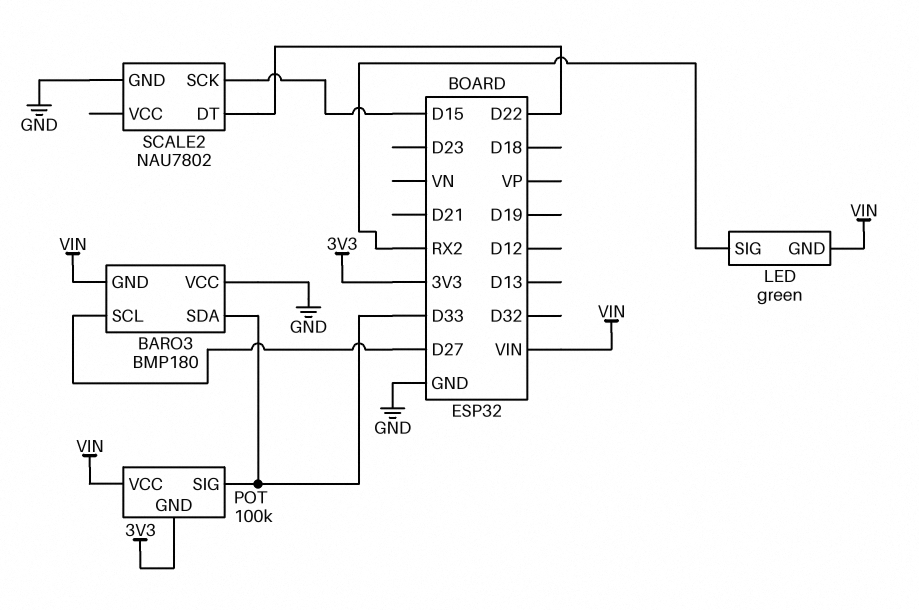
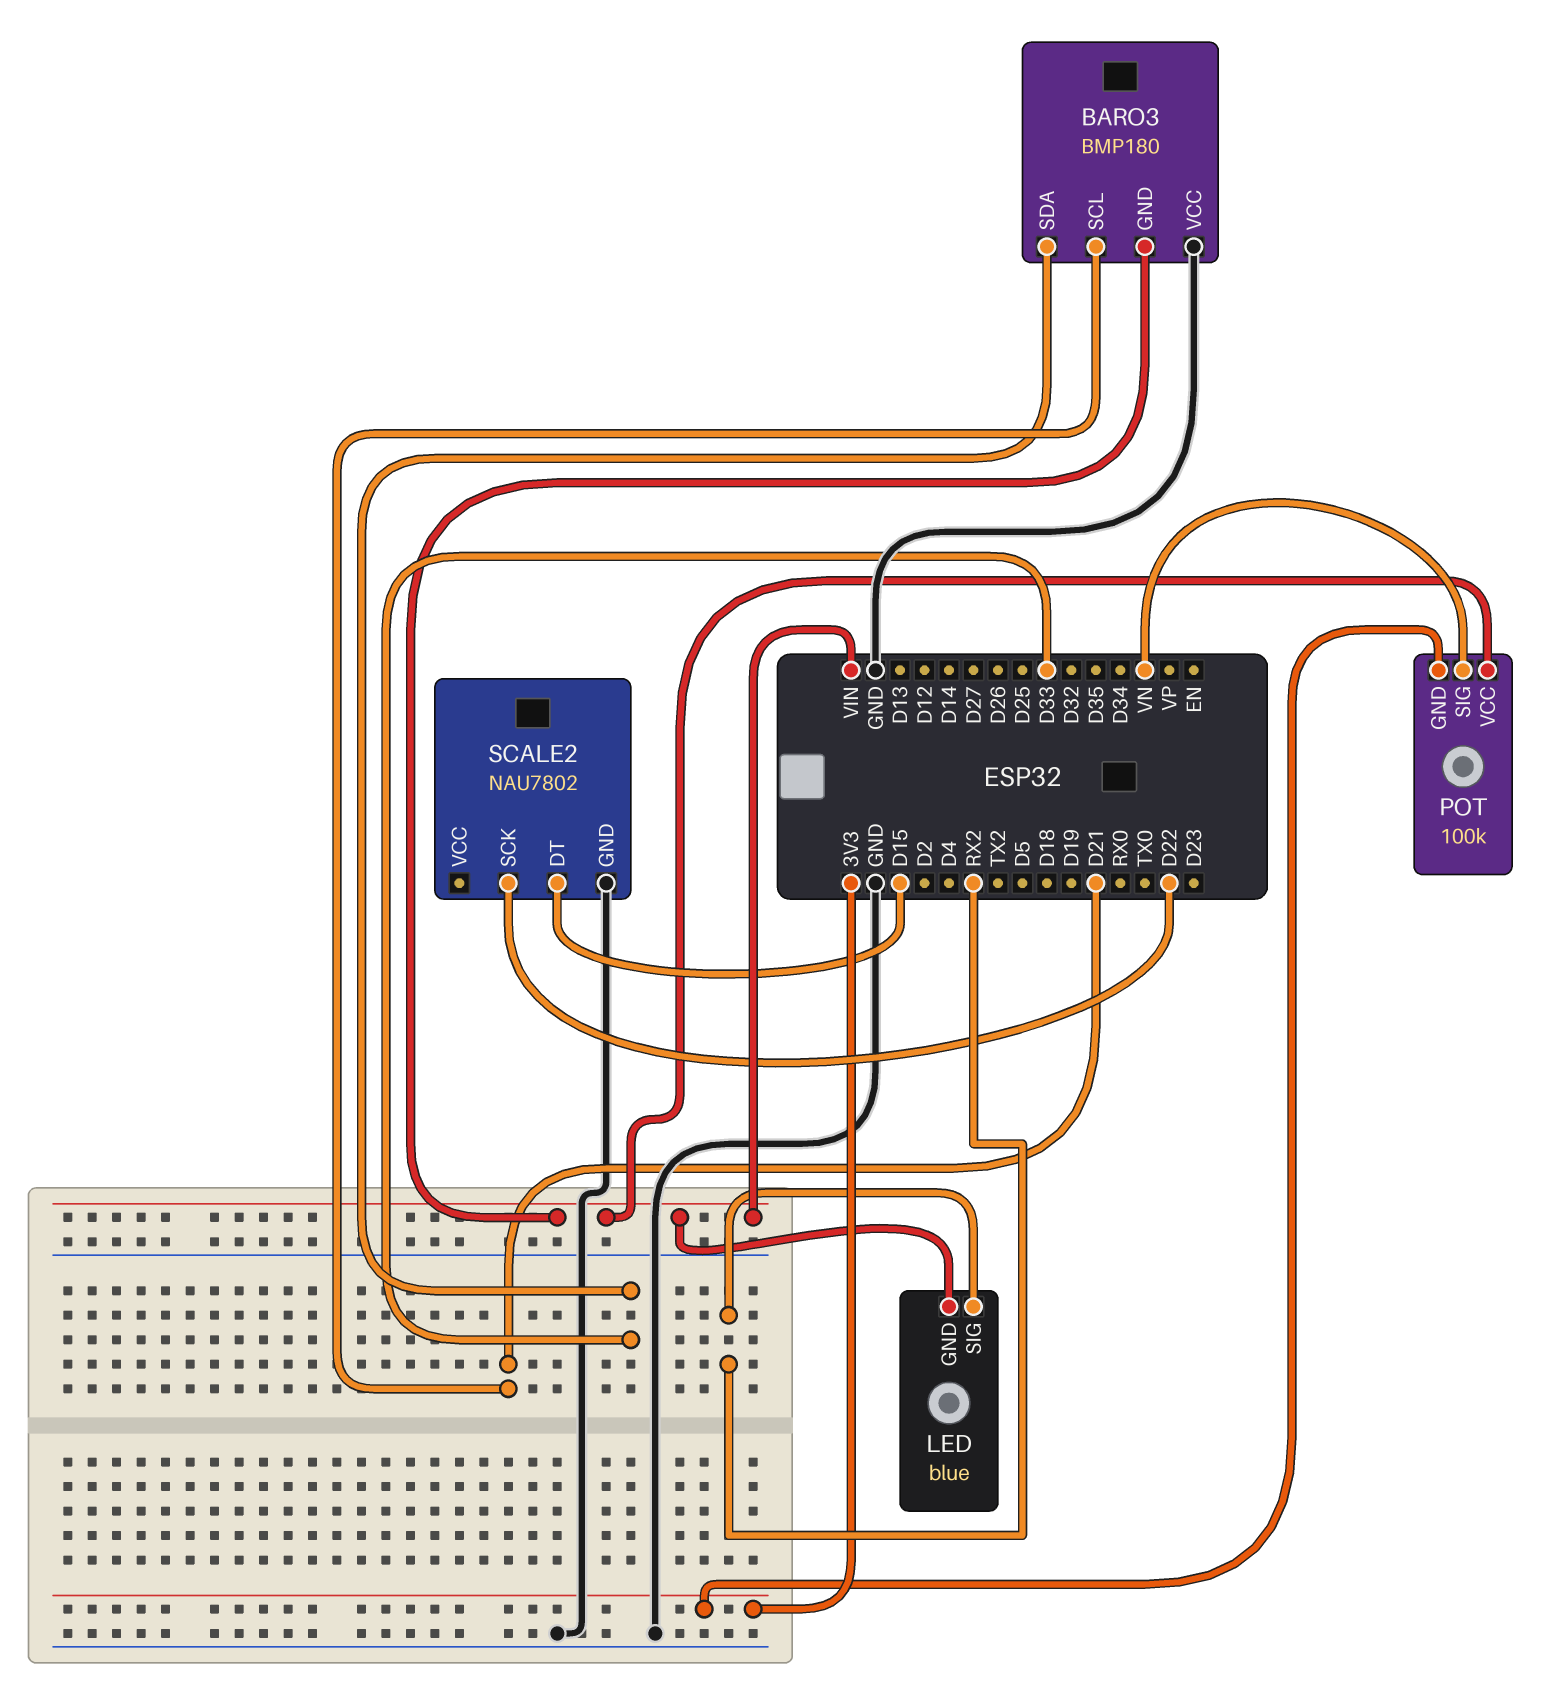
BARO3 pin SCL: D27 -> D21
LED: green -> blue
POT pin SIG: D33 -> VN
SCALE2 pin DT: D22 -> D15
SCALE2 pin SCK: D15 -> D22

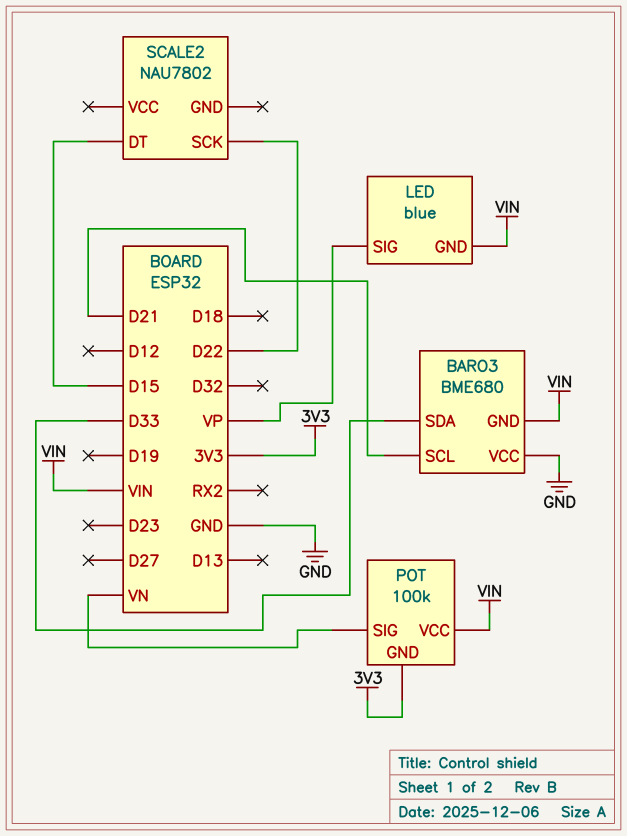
BARO3: BMP180 -> BME680
LED pin SIG: RX2 -> VP
SCALE2 pin GND: GND -> none

